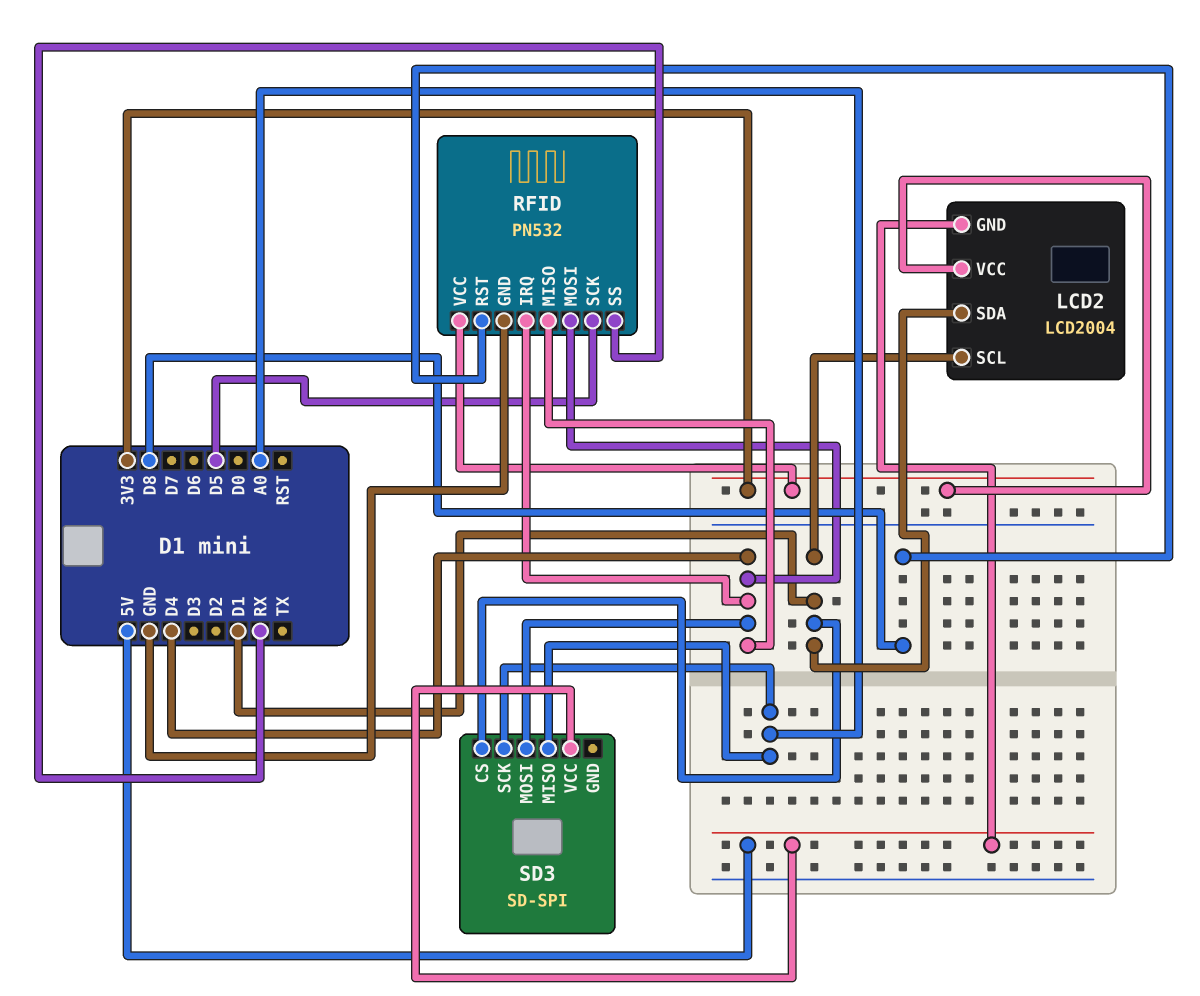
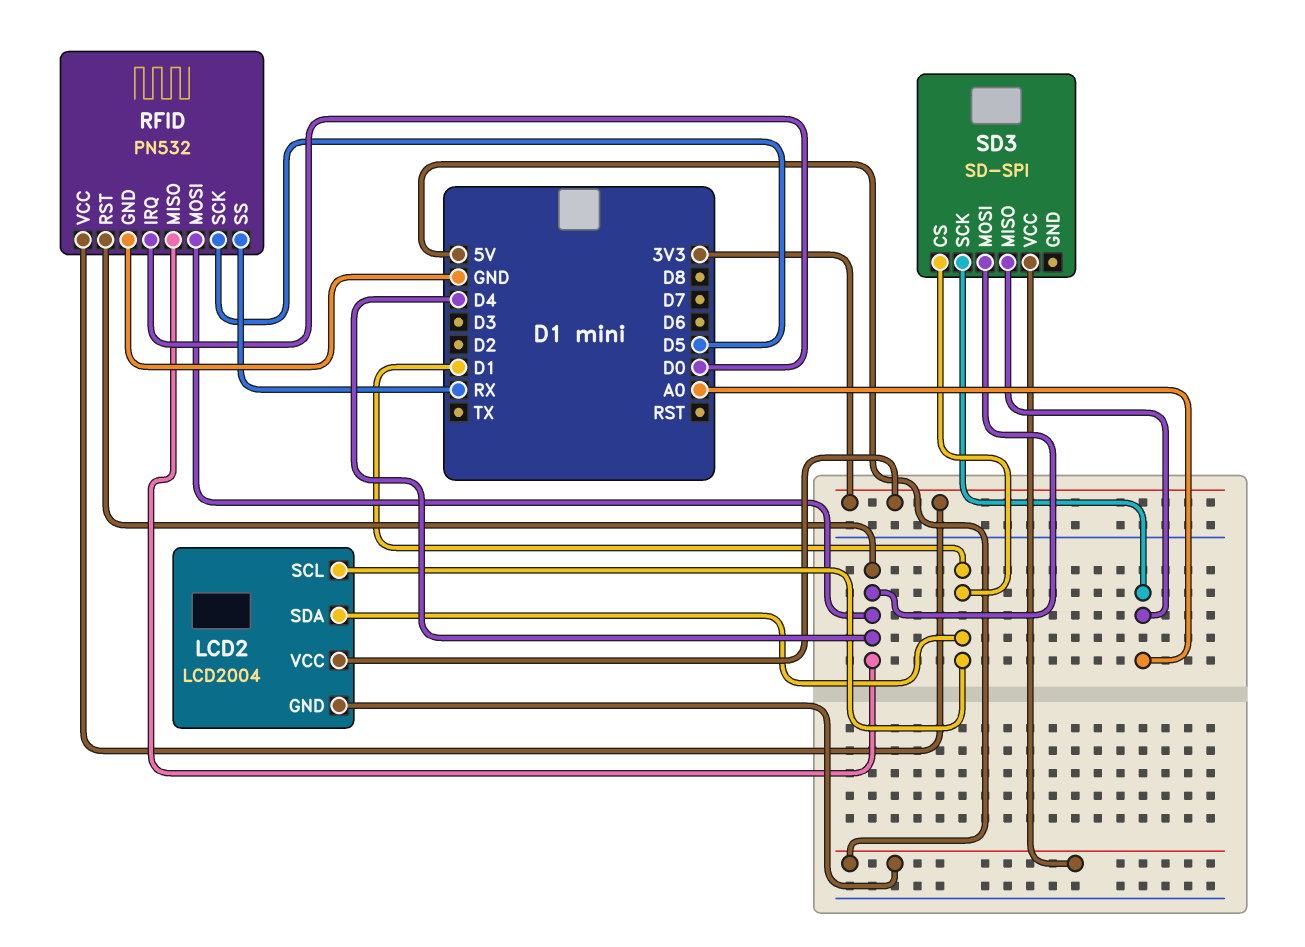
RFID pin IRQ: D4 -> D0
RFID pin RST: D8 -> D4

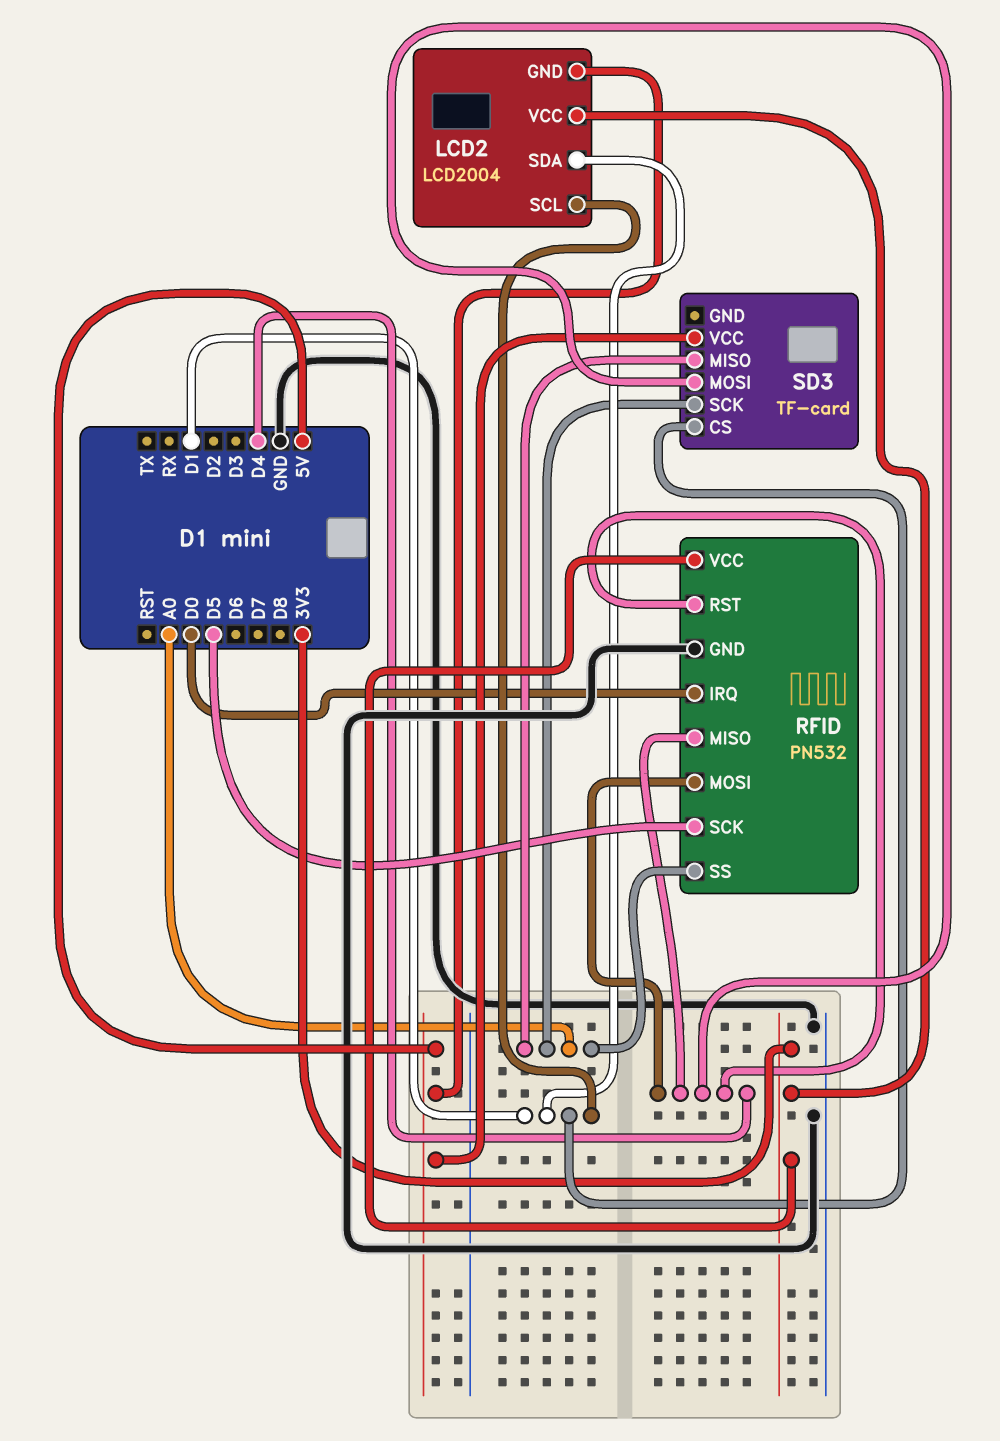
RFID pin SS: RX -> A0
SD3: SD-SPI -> TF-card

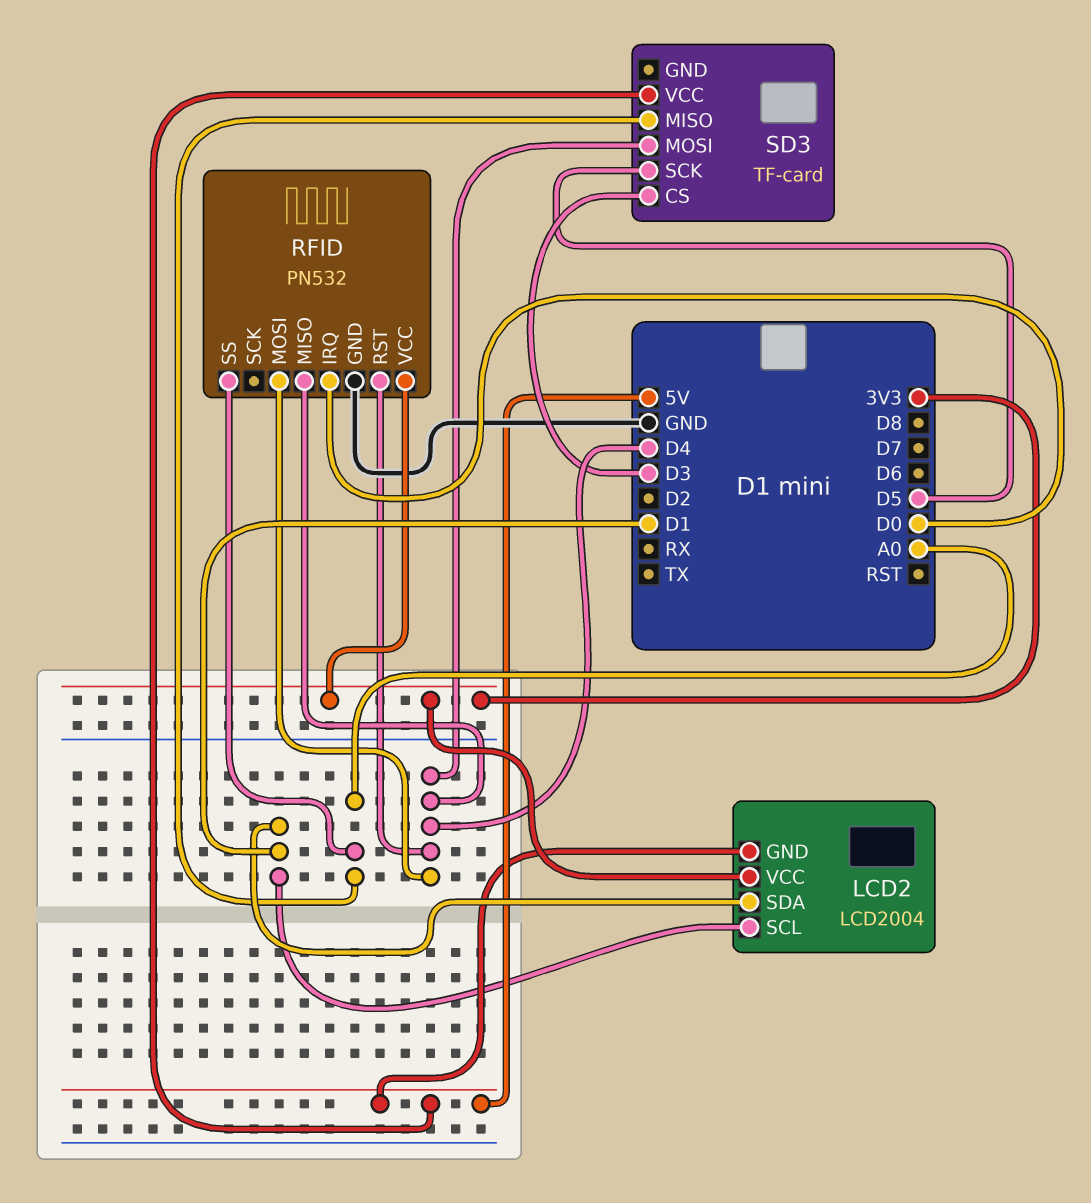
RFID pin SCK: D5 -> none
SD3 pin CS: D1 -> D3
SD3 pin SCK: A0 -> D5

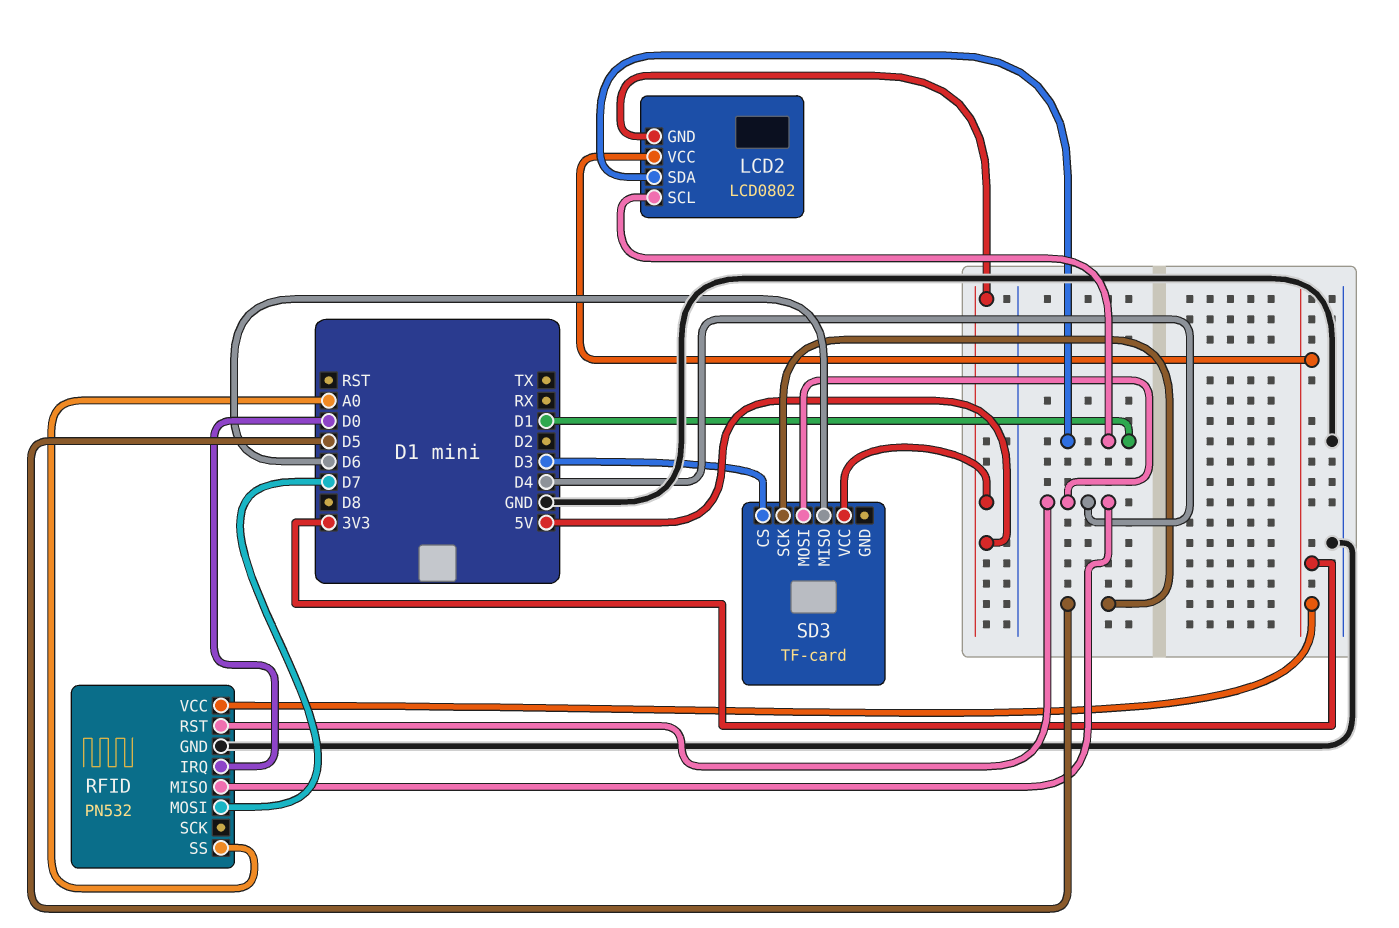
LCD2: LCD2004 -> LCD0802
RFID pin MOSI: D4 -> D7
SD3 pin MISO: A0 -> D6

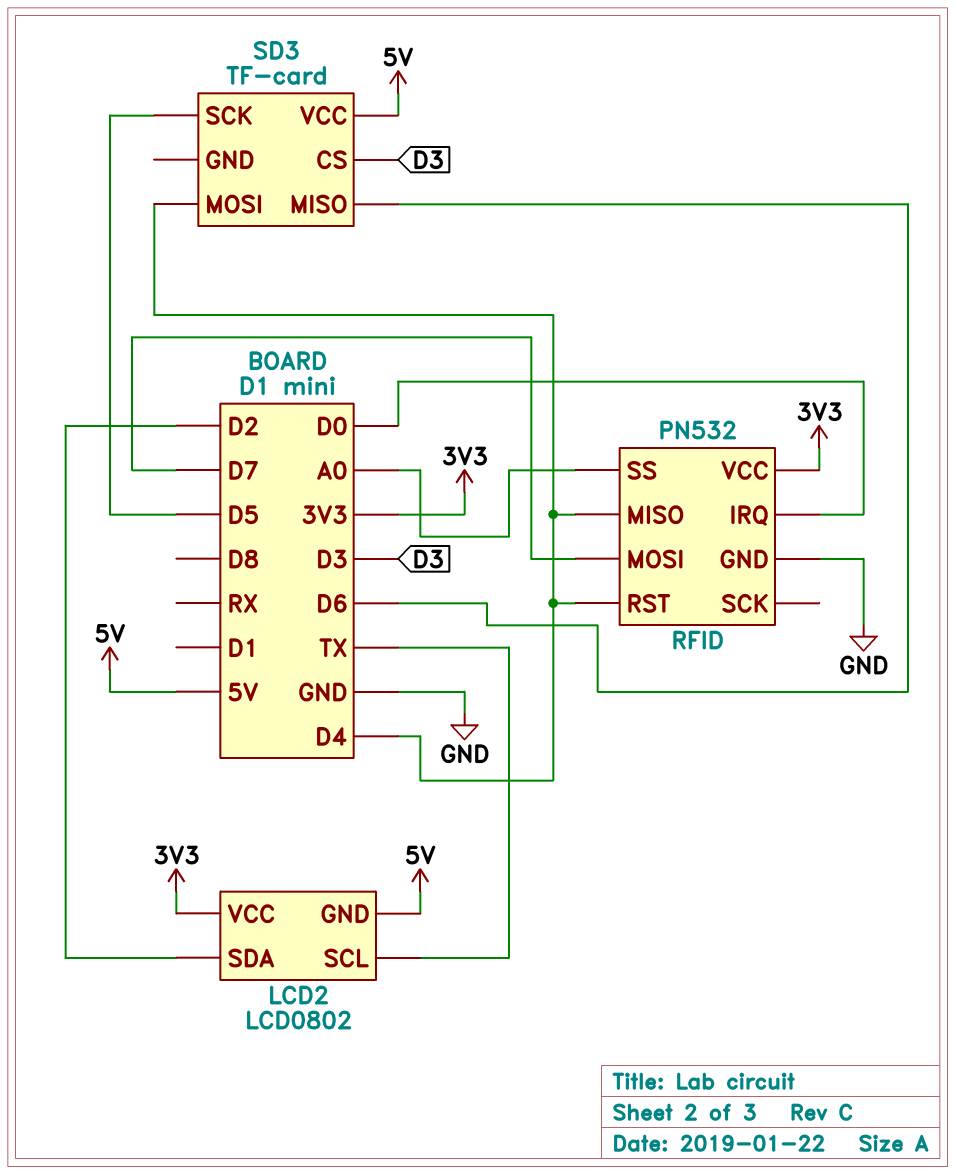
LCD2 pin SCL: D1 -> TX
LCD2 pin SDA: D1 -> D2

